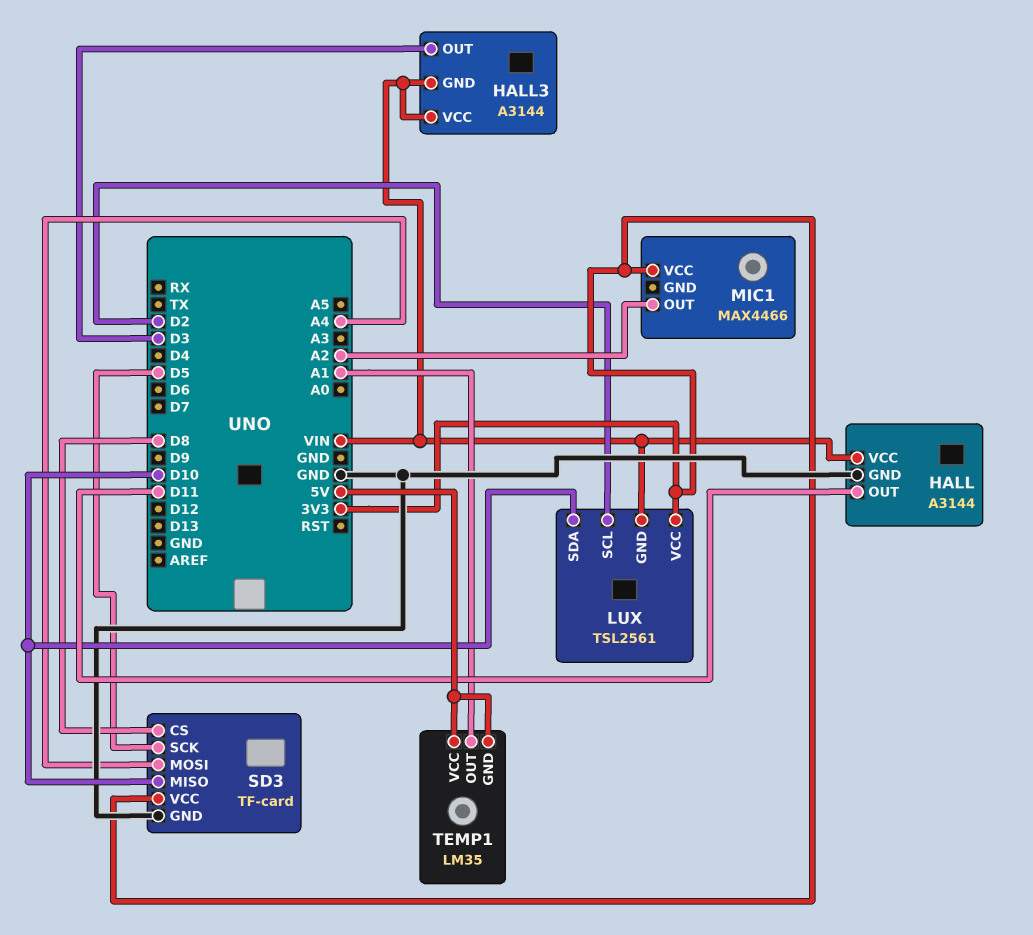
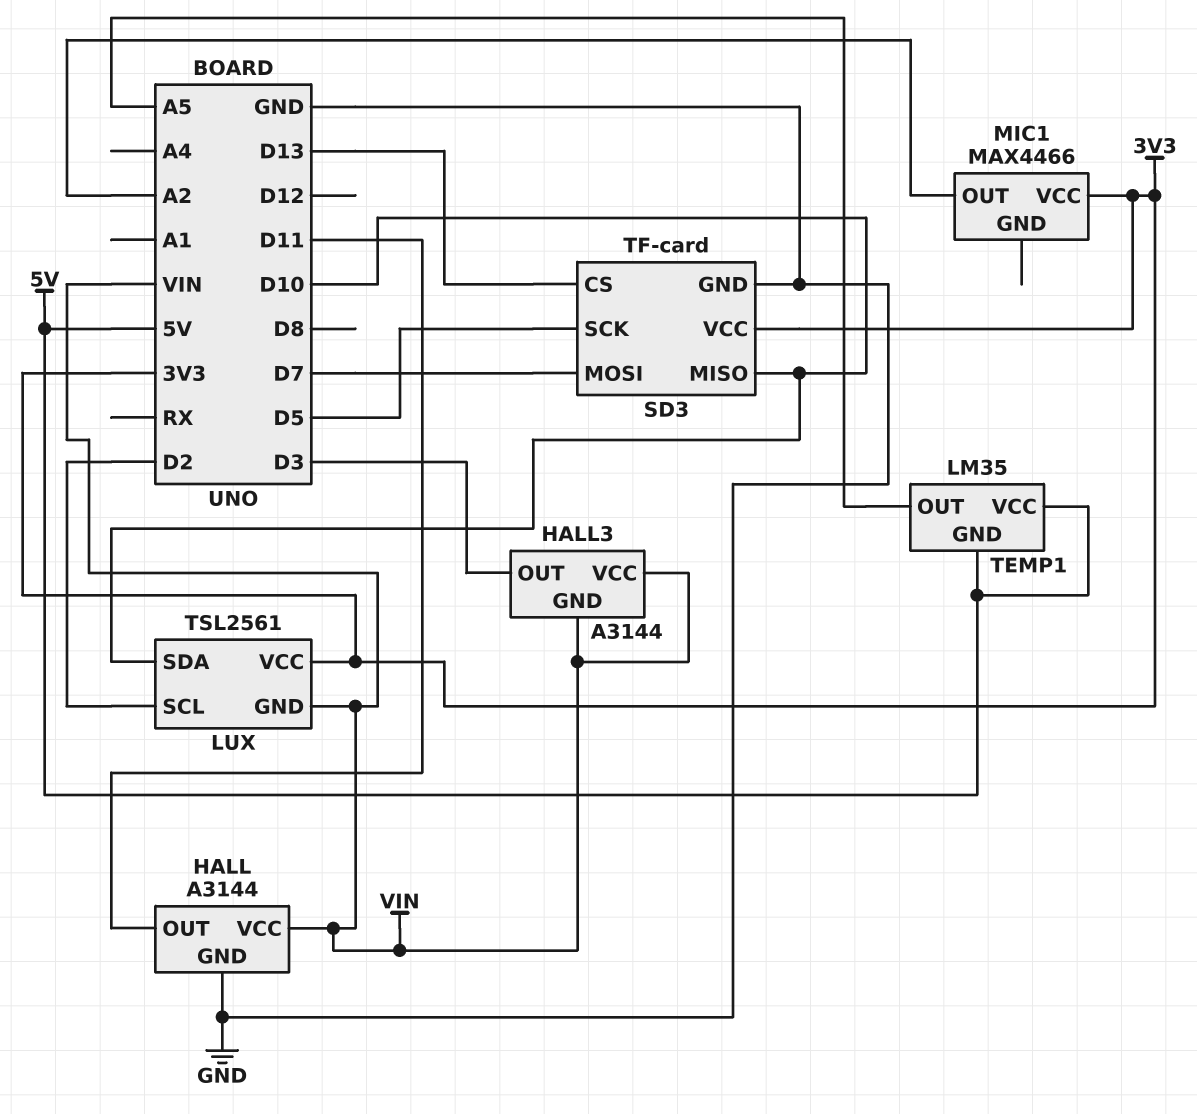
SD3 pin CS: D8 -> D13
SD3 pin MOSI: A4 -> D7
TEMP1 pin OUT: A1 -> A5

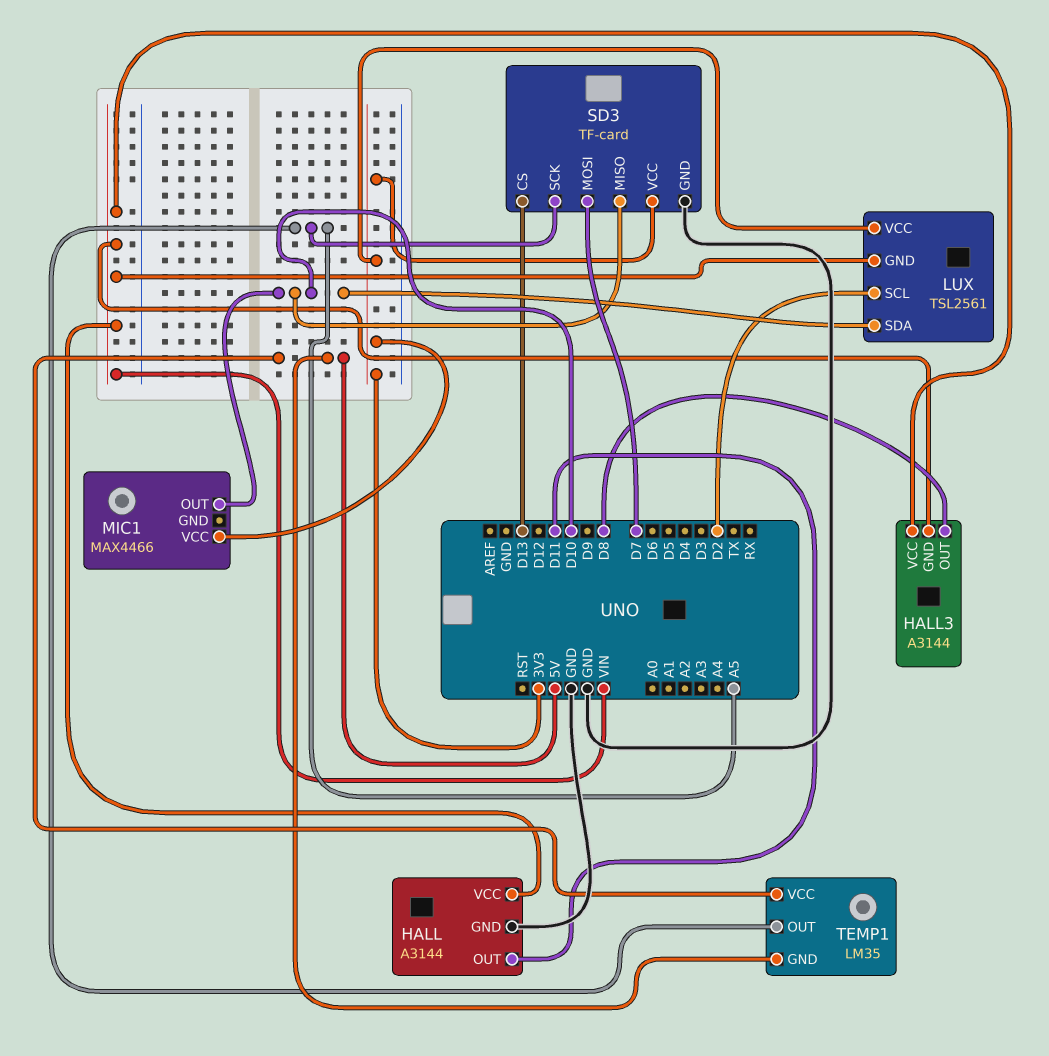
HALL3 pin OUT: D3 -> D8
MIC1 pin OUT: A2 -> D10
SD3 pin SCK: D5 -> A5

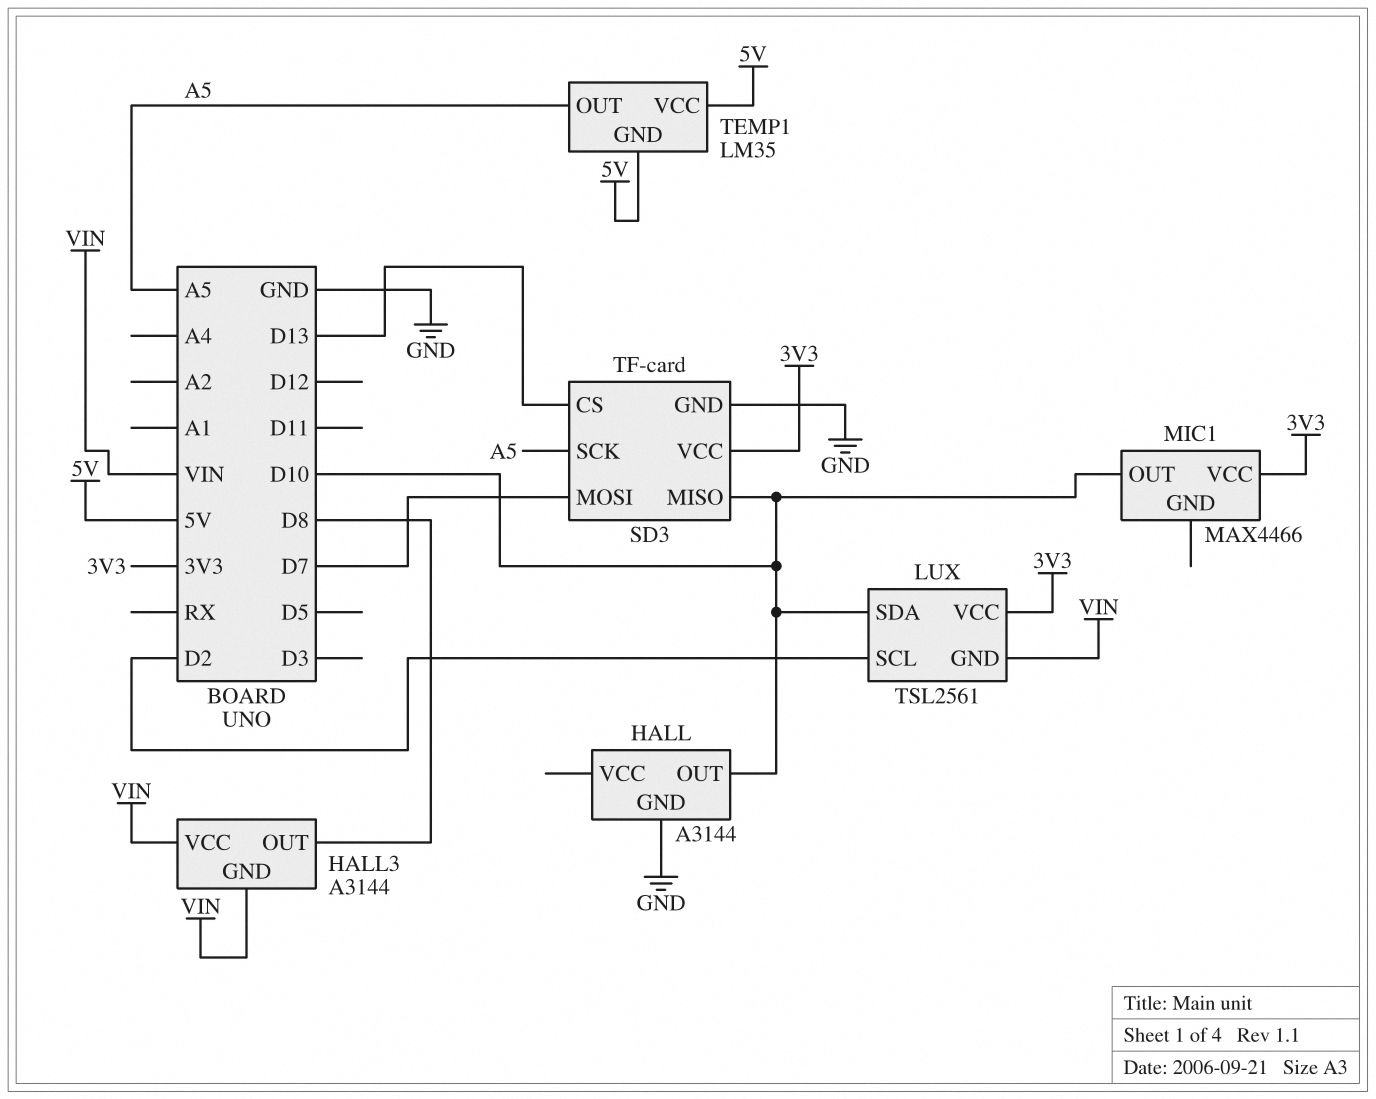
HALL pin OUT: D11 -> D10
HALL pin VCC: VIN -> none

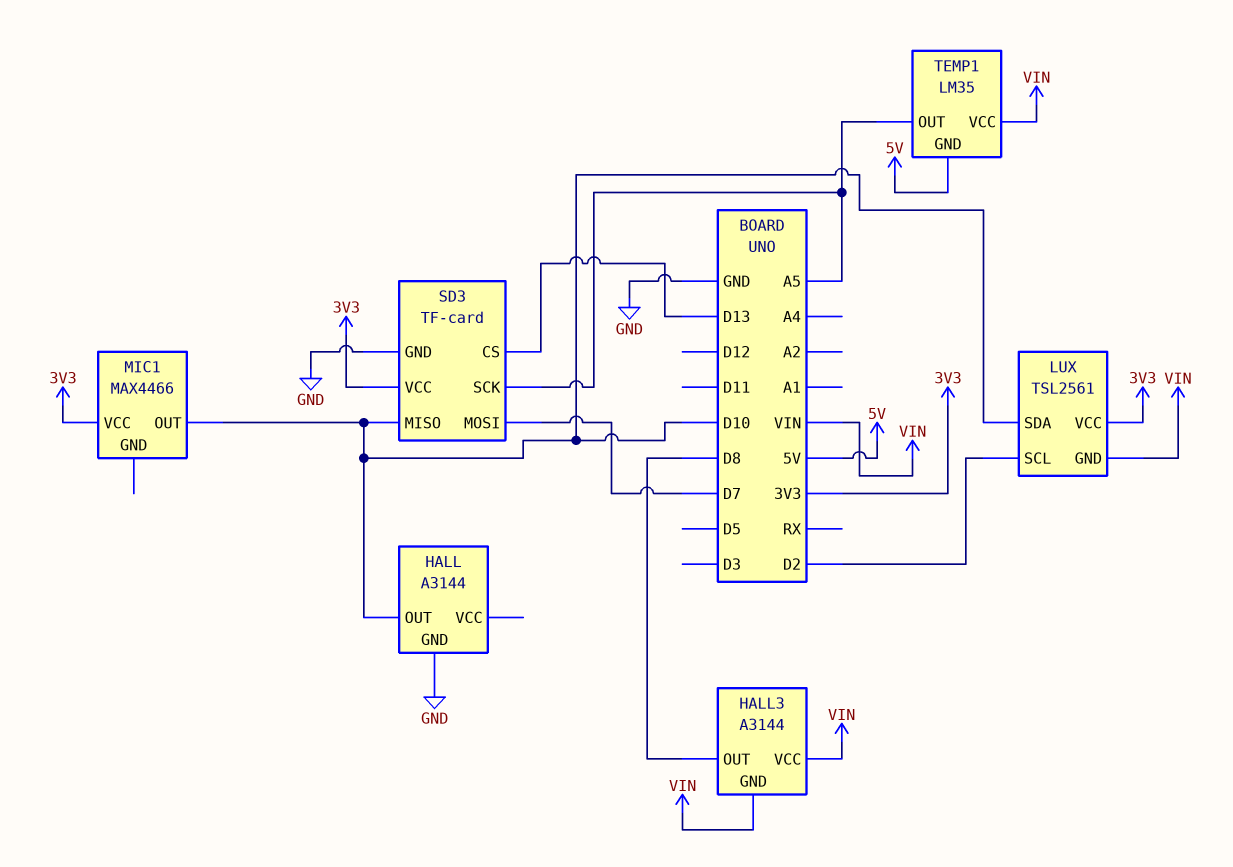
TEMP1 pin VCC: 5V -> VIN

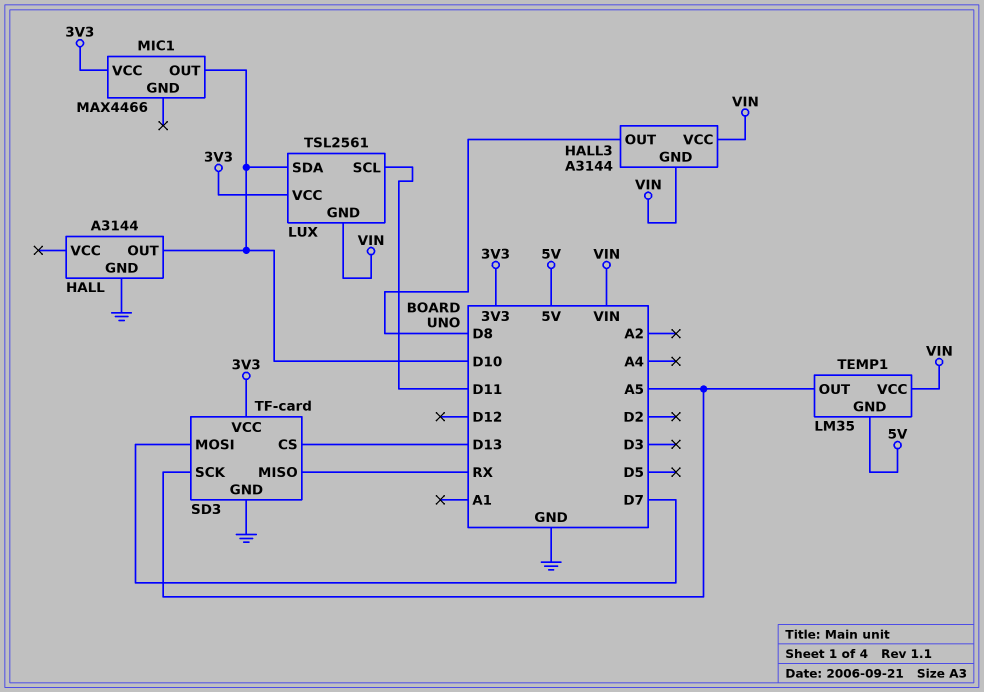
LUX pin SCL: D2 -> D11
SD3 pin MISO: D10 -> RX

